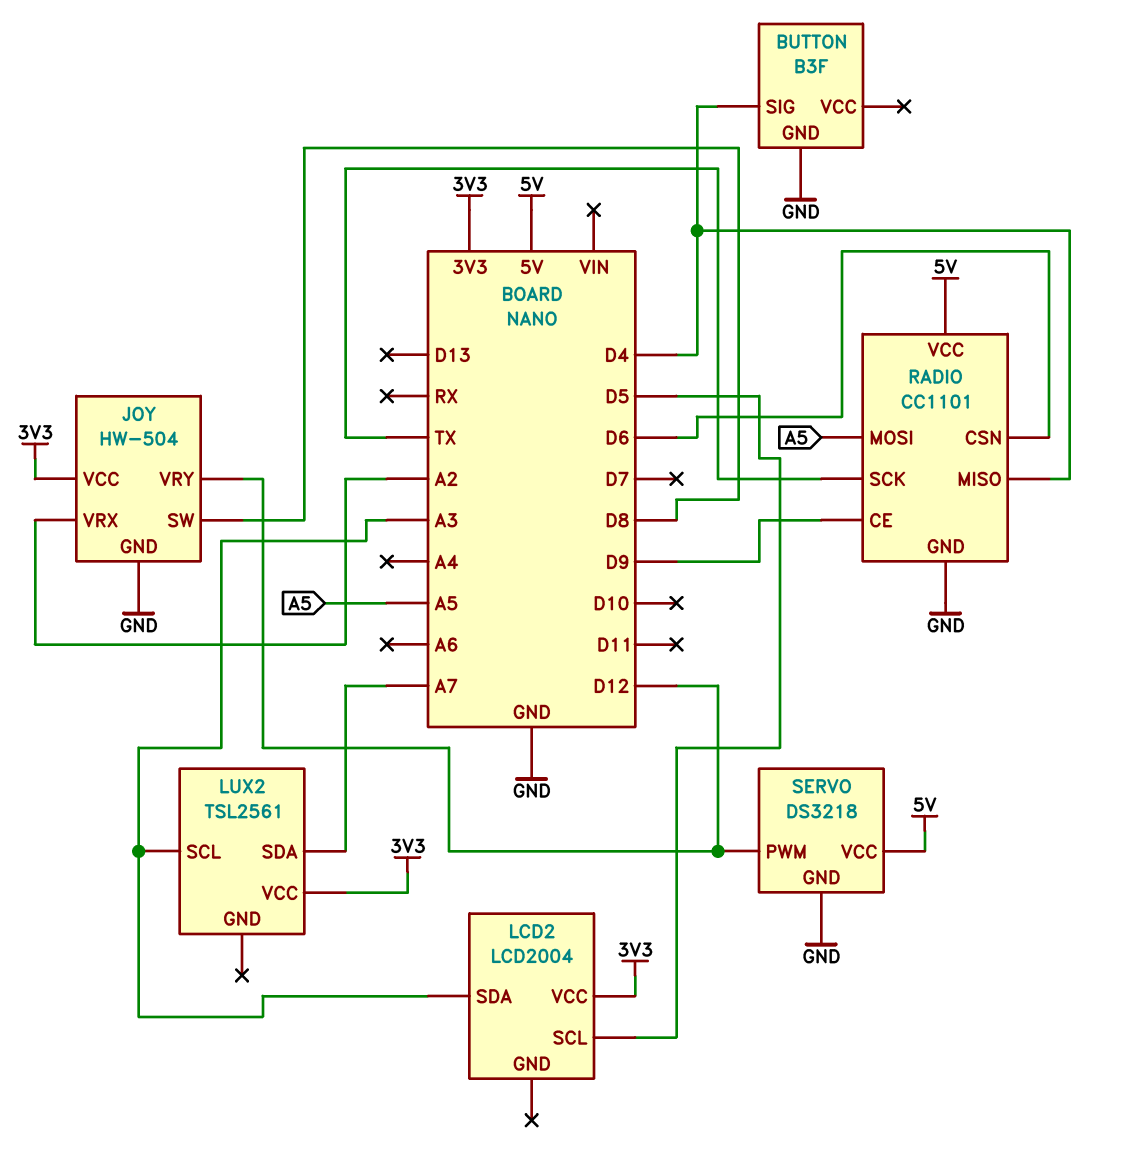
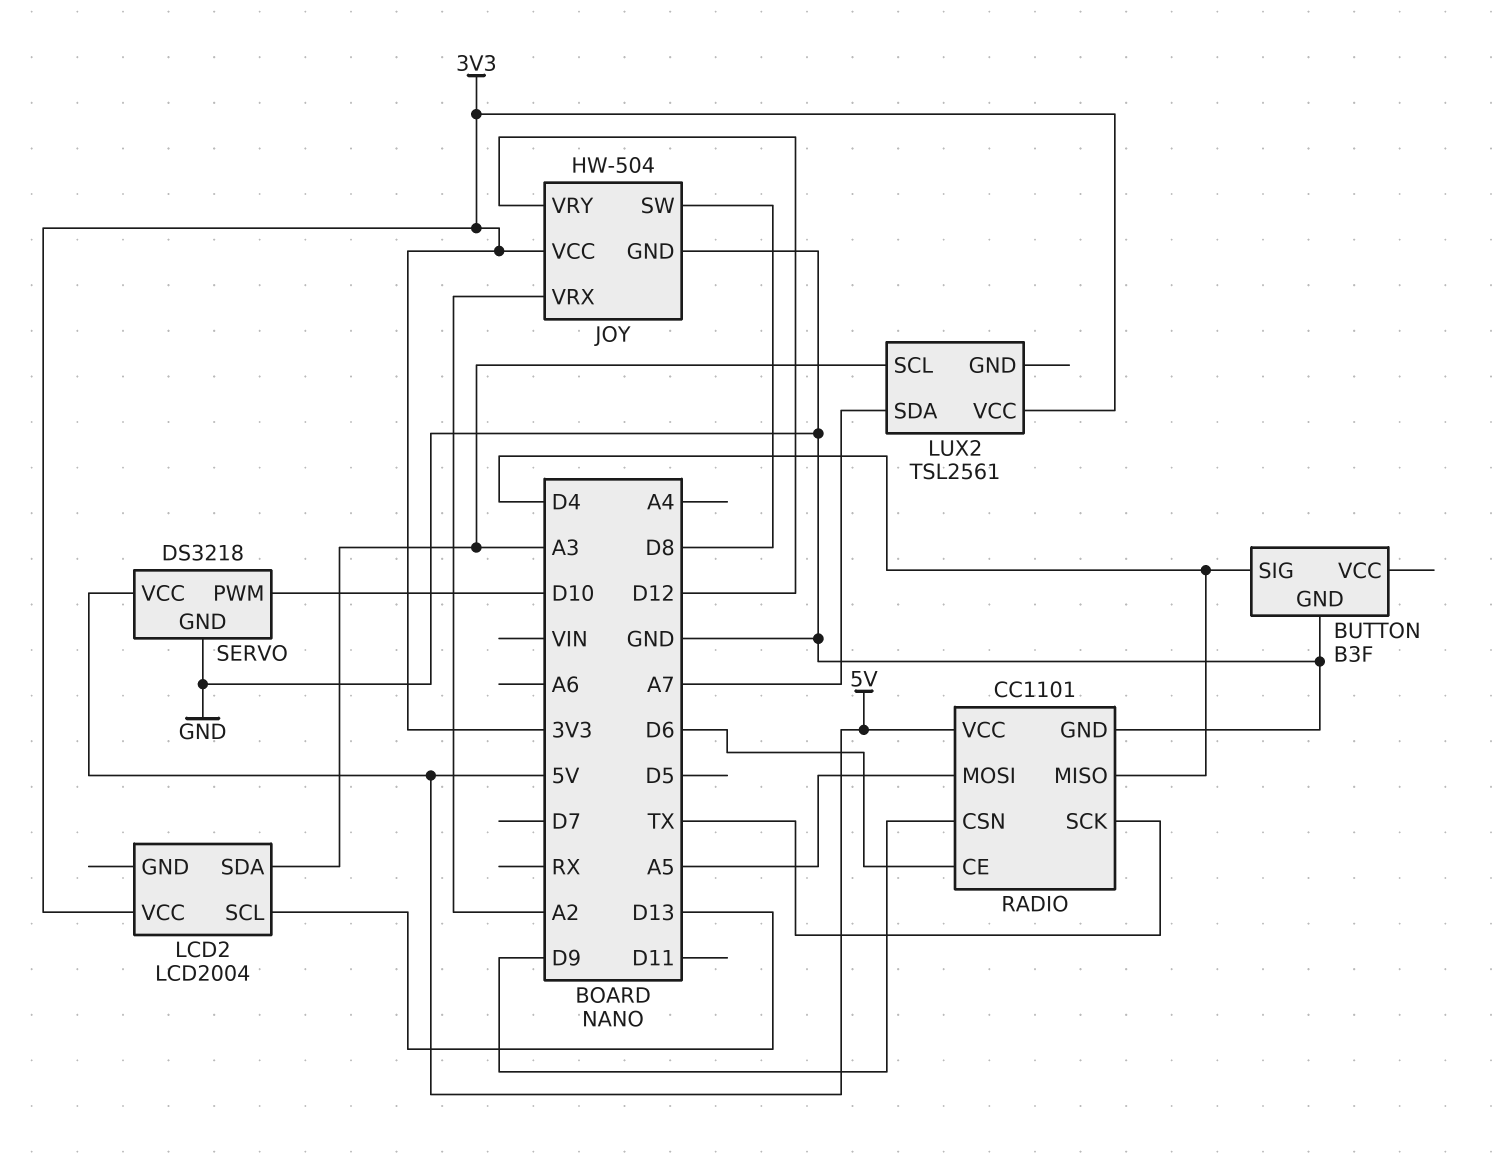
LCD2 pin SCL: D5 -> D13
RADIO pin CE: D9 -> D6
RADIO pin CSN: D6 -> D9
SERVO pin PWM: D12 -> D10

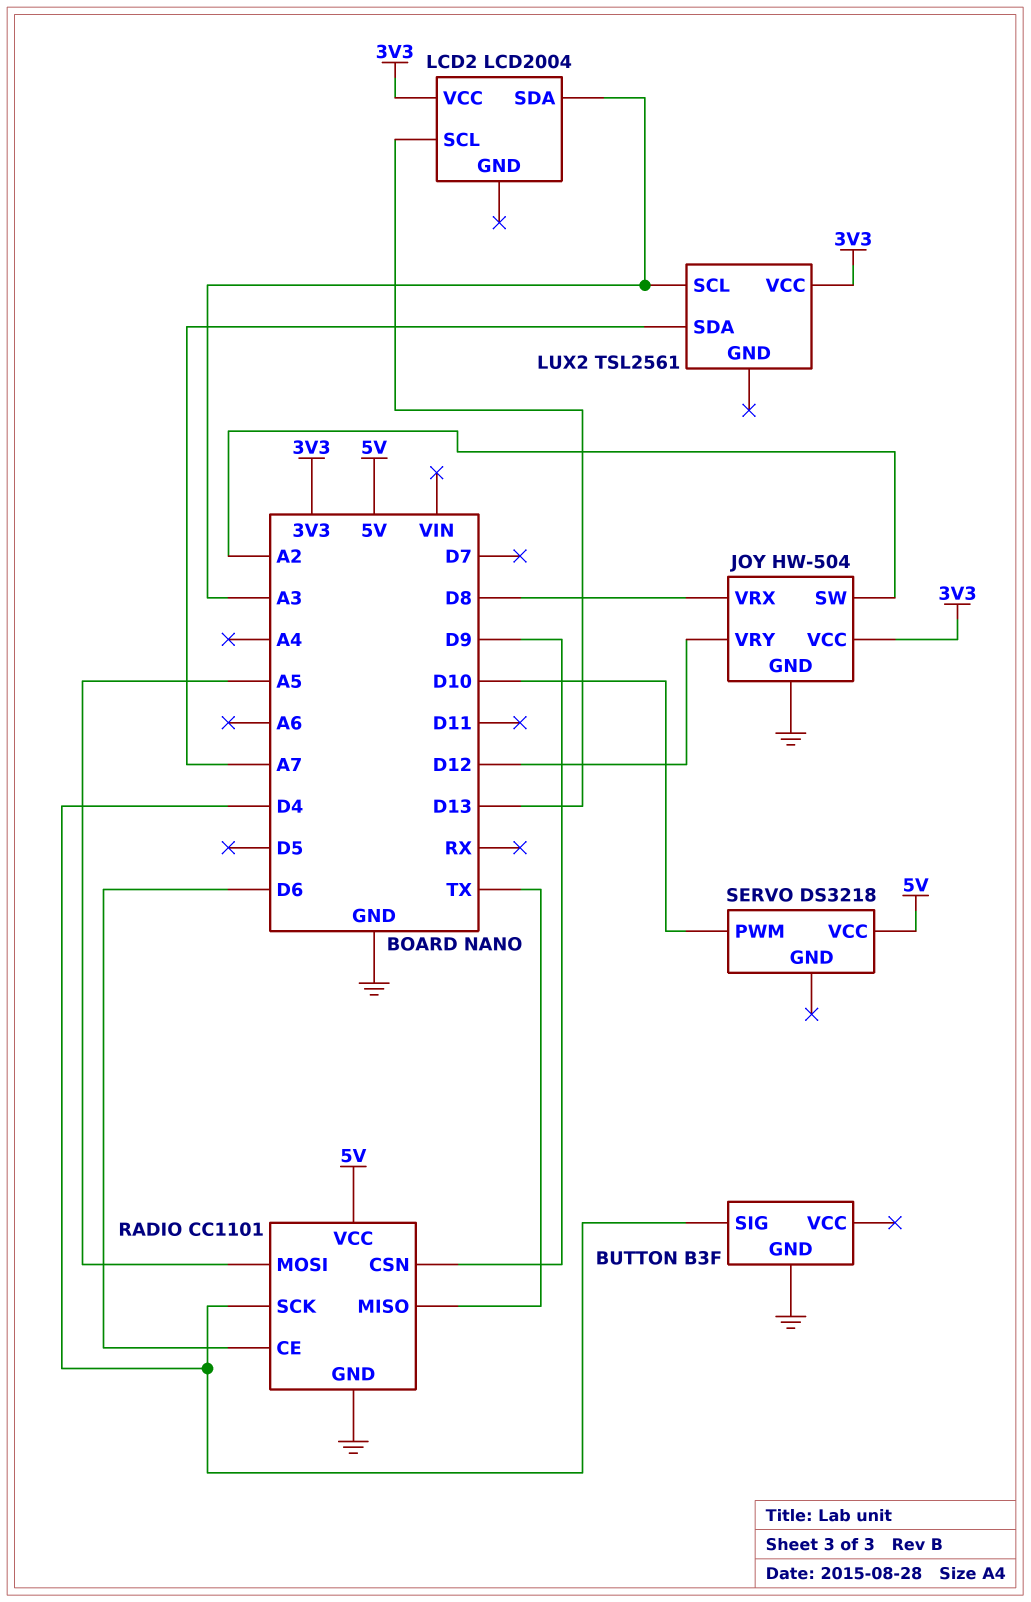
JOY pin SW: D8 -> A2
JOY pin VRX: A2 -> D8
RADIO pin MISO: D4 -> TX
RADIO pin SCK: TX -> D4
SERVO pin GND: GND -> none

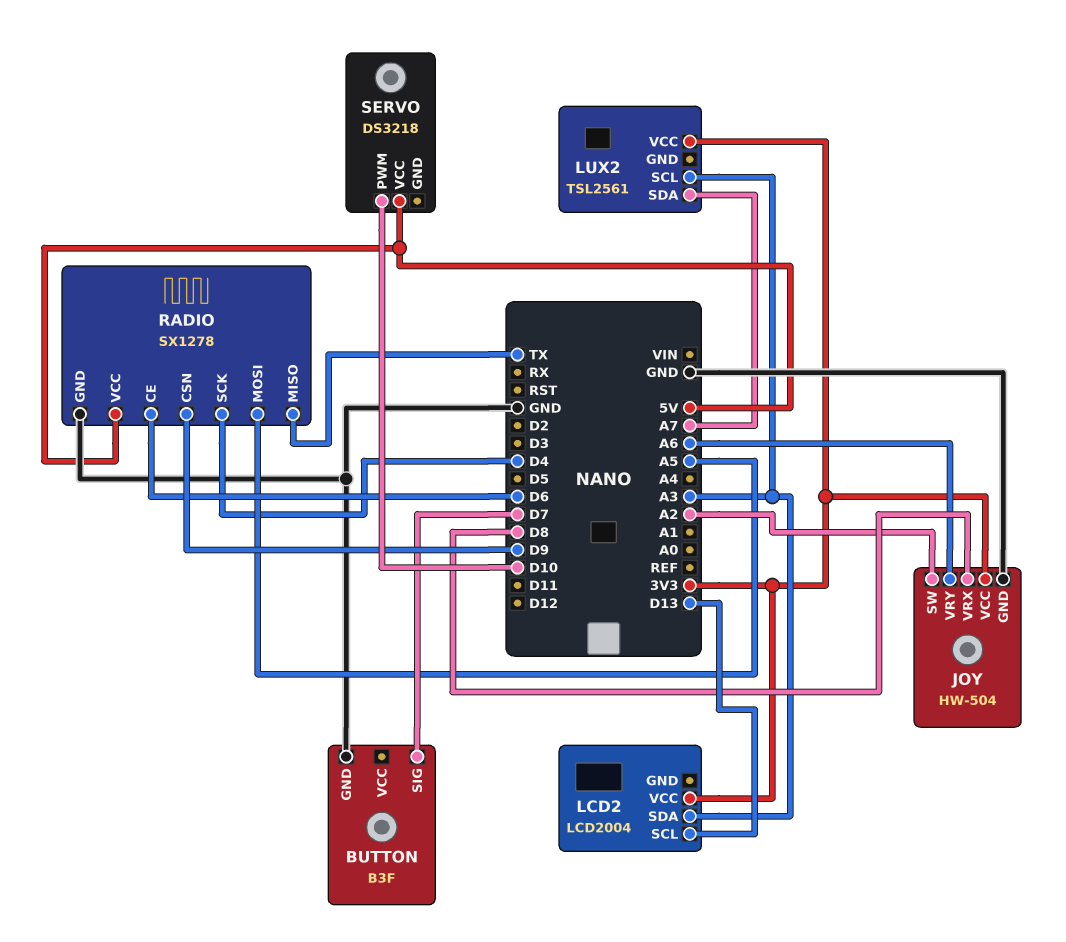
BUTTON pin SIG: D4 -> D7
JOY pin VRY: D12 -> A6
RADIO: CC1101 -> SX1278

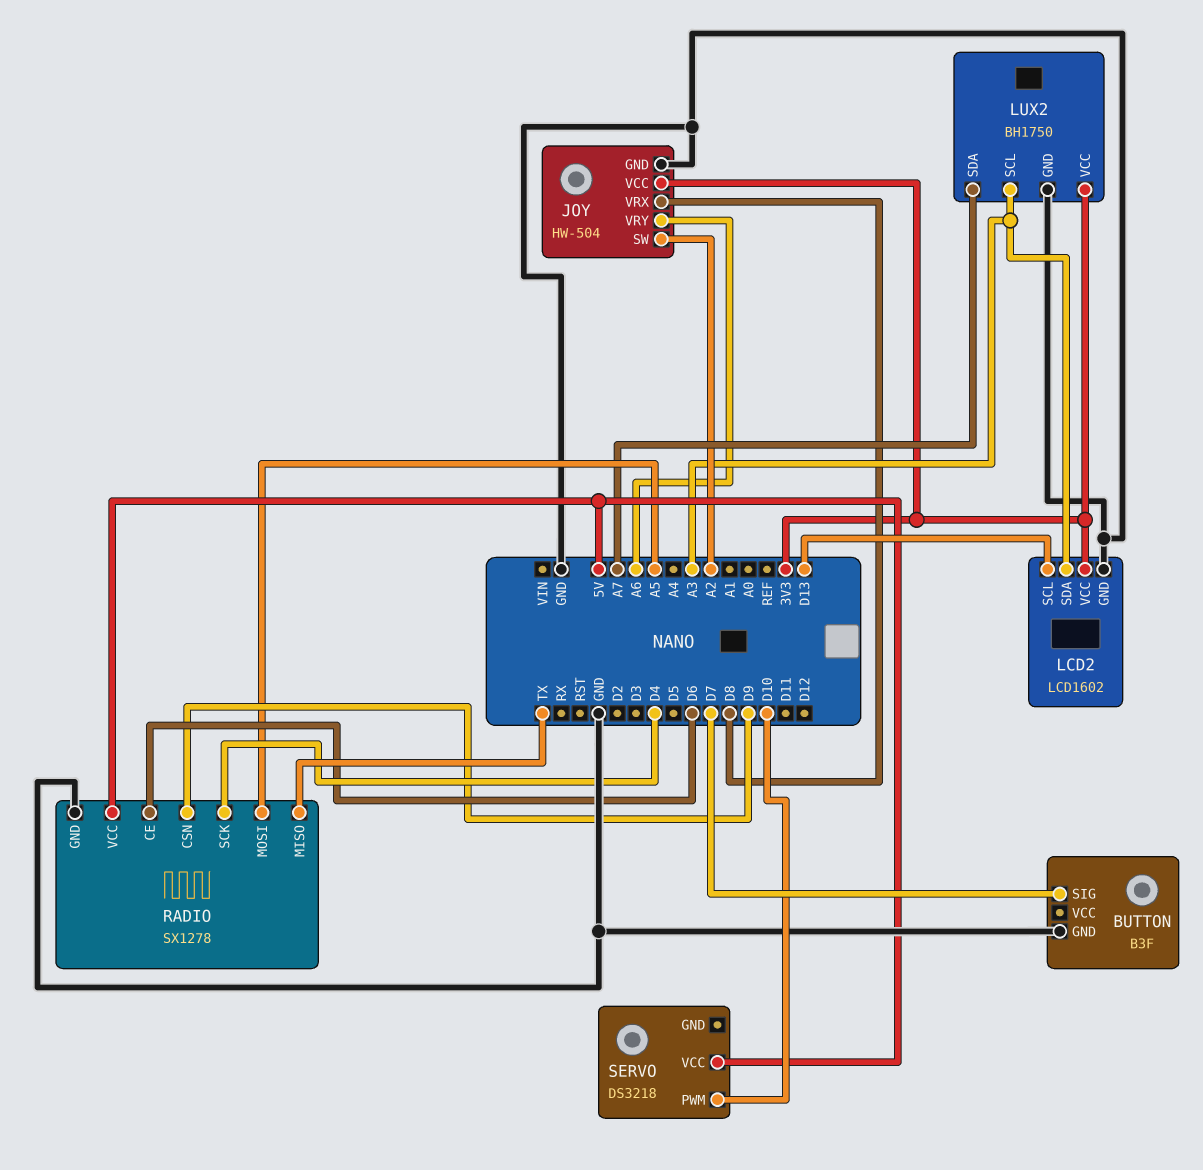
LCD2: LCD2004 -> LCD1602
LCD2 pin GND: none -> GND
LUX2: TSL2561 -> BH1750
LUX2 pin GND: none -> GND

